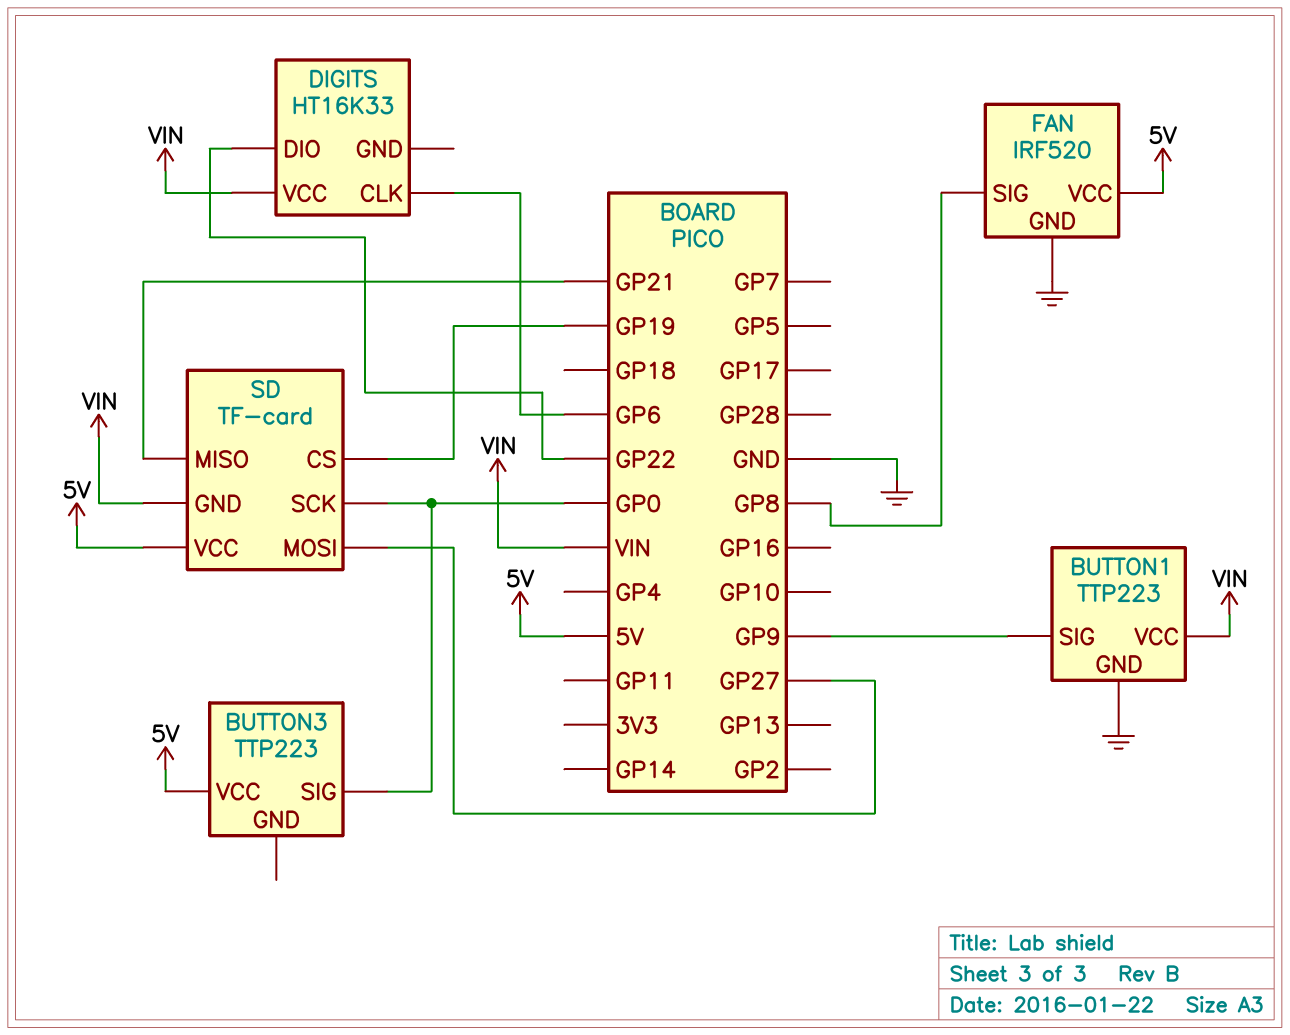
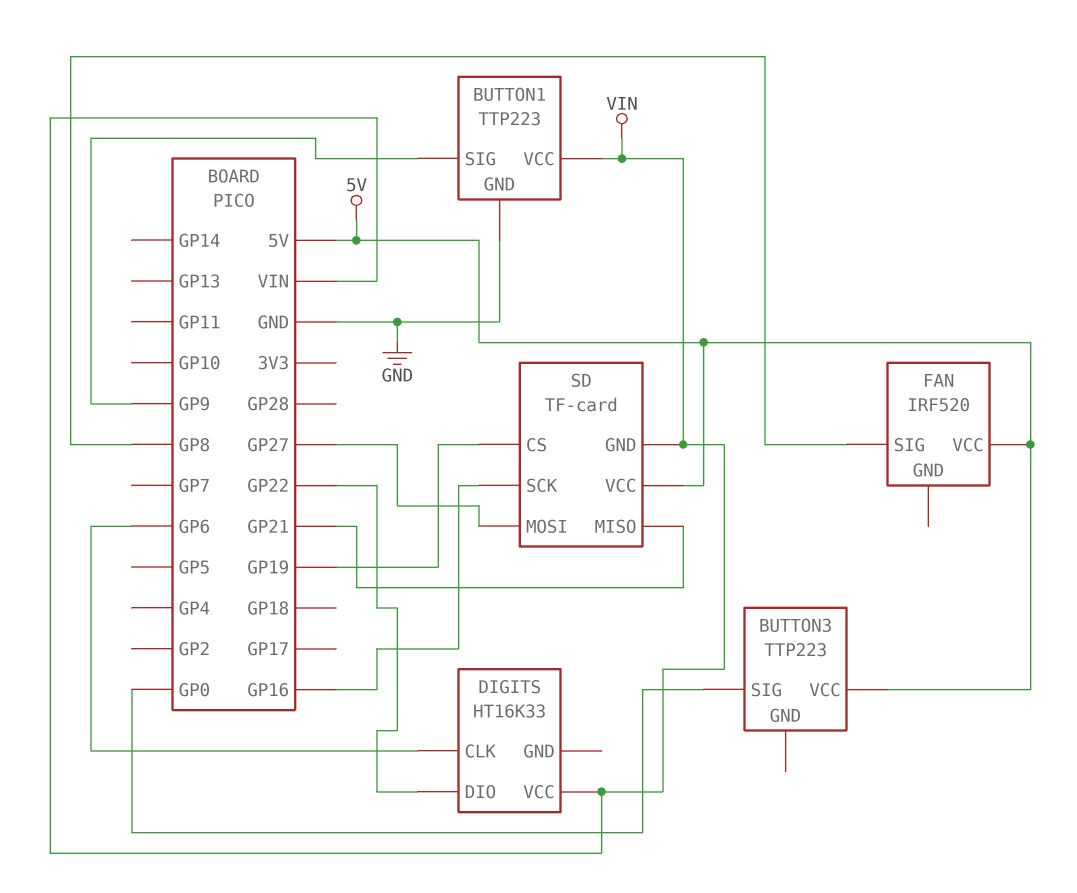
FAN pin GND: GND -> none
SD pin SCK: GP0 -> GP16

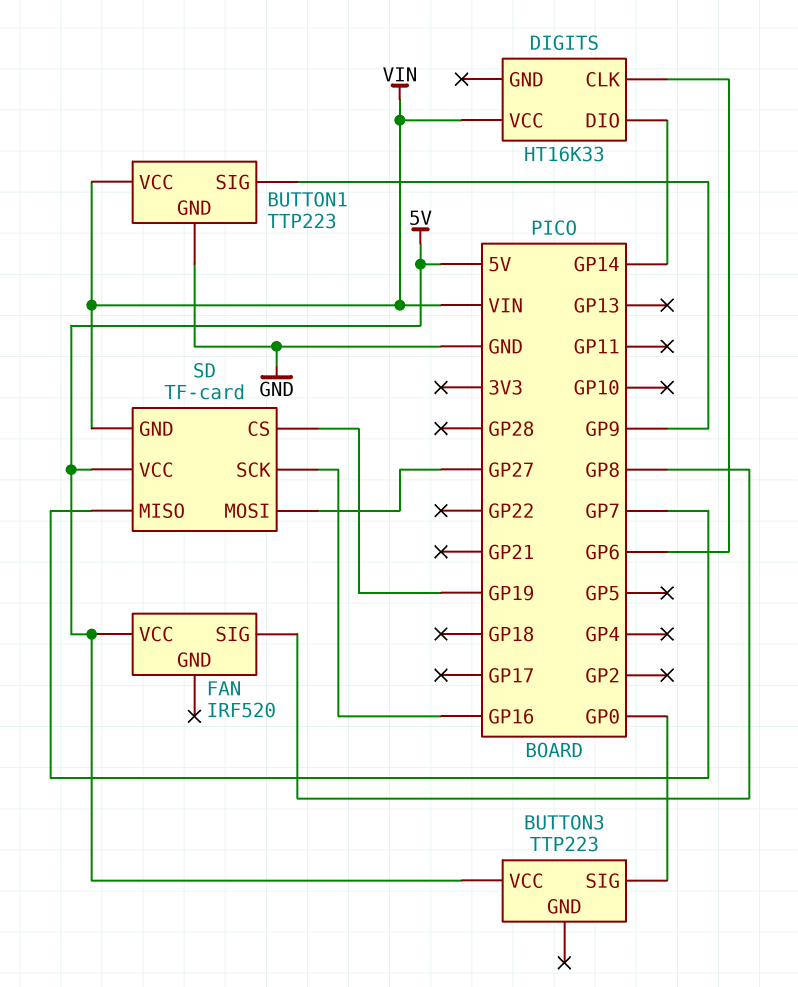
DIGITS pin DIO: GP22 -> GP14
SD pin MISO: GP21 -> GP7

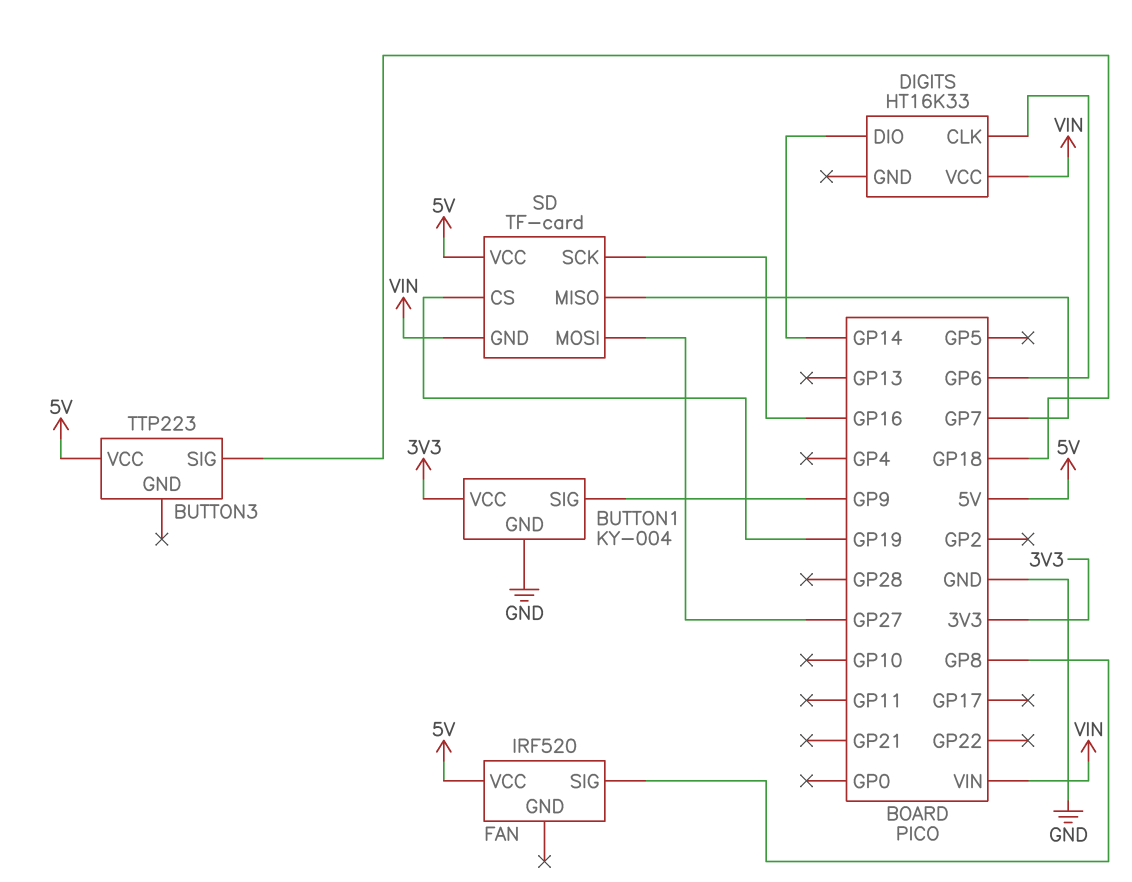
BUTTON1: TTP223 -> KY-004
BUTTON1 pin VCC: VIN -> 3V3
BUTTON3 pin SIG: GP0 -> GP18

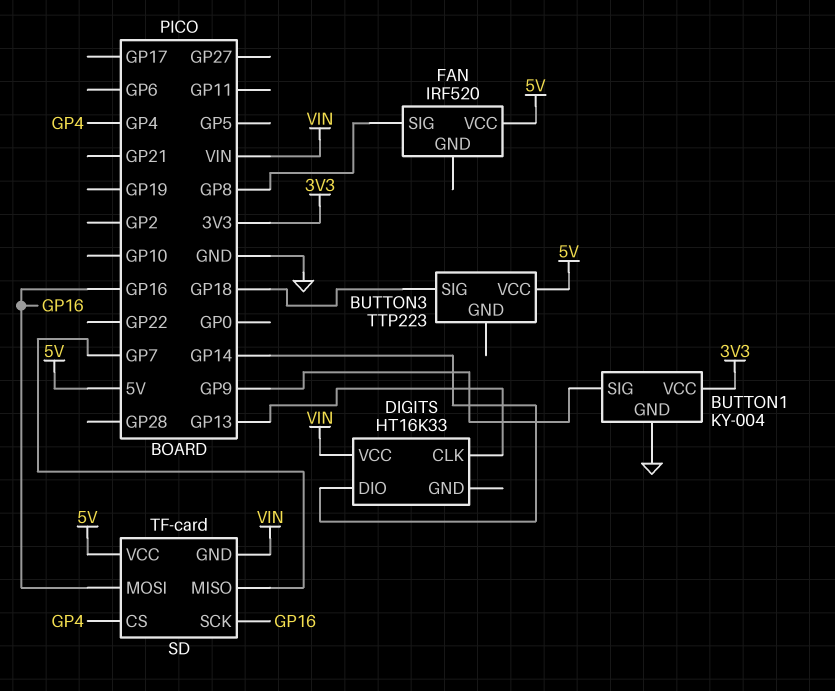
DIGITS pin CLK: GP6 -> GP13
SD pin CS: GP19 -> GP4
SD pin MOSI: GP27 -> GP16

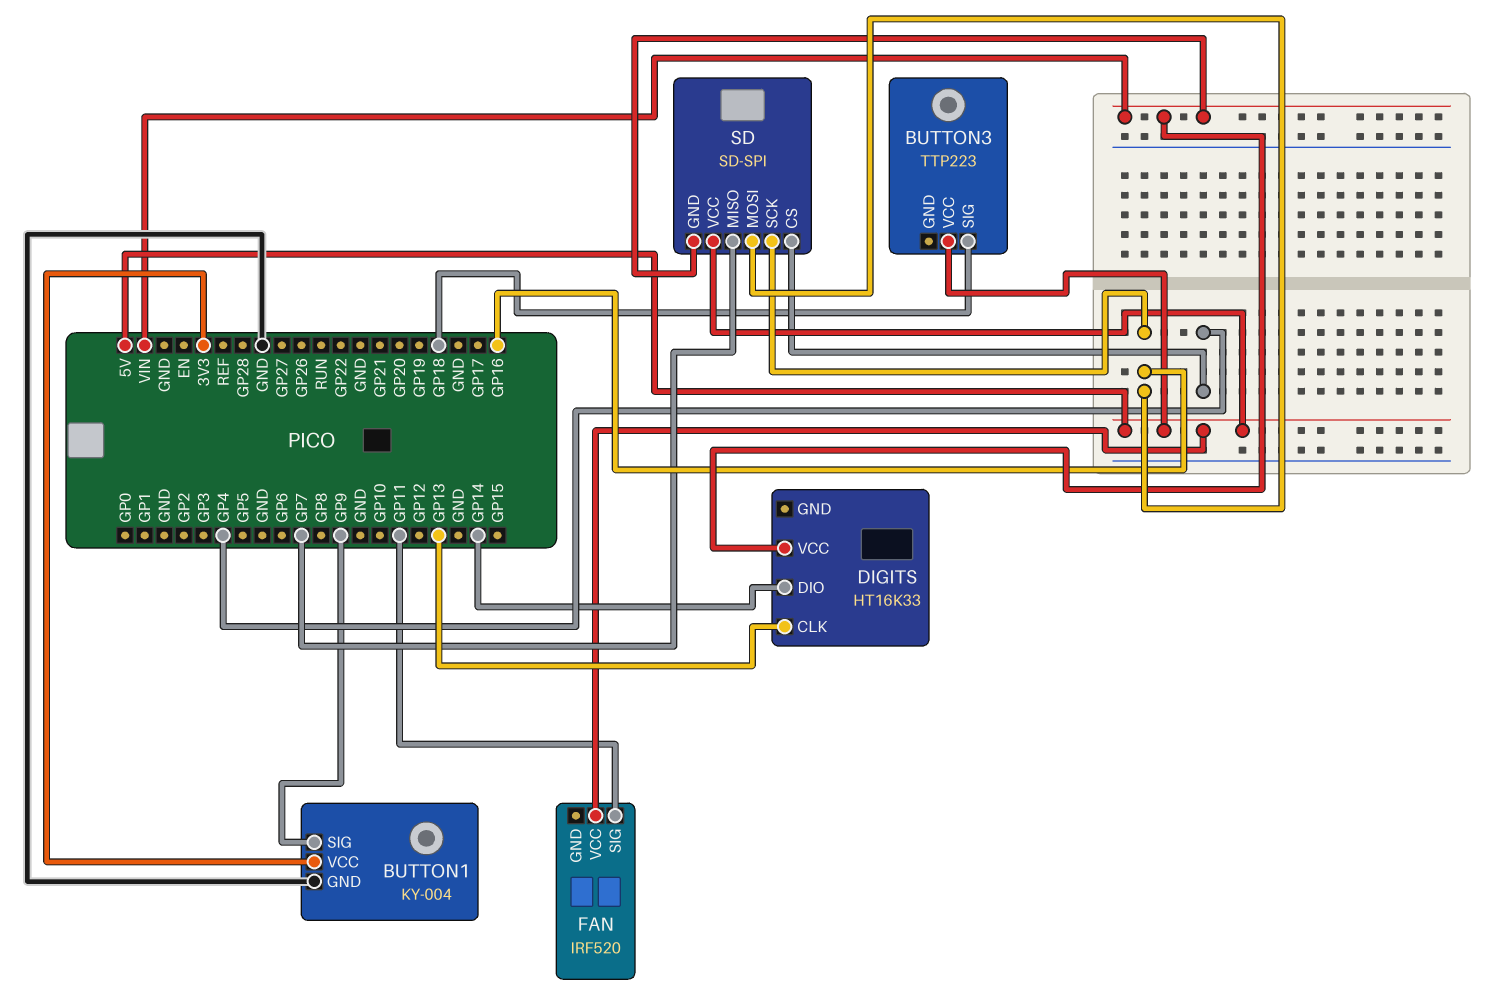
FAN pin SIG: GP8 -> GP11
SD: TF-card -> SD-SPI

